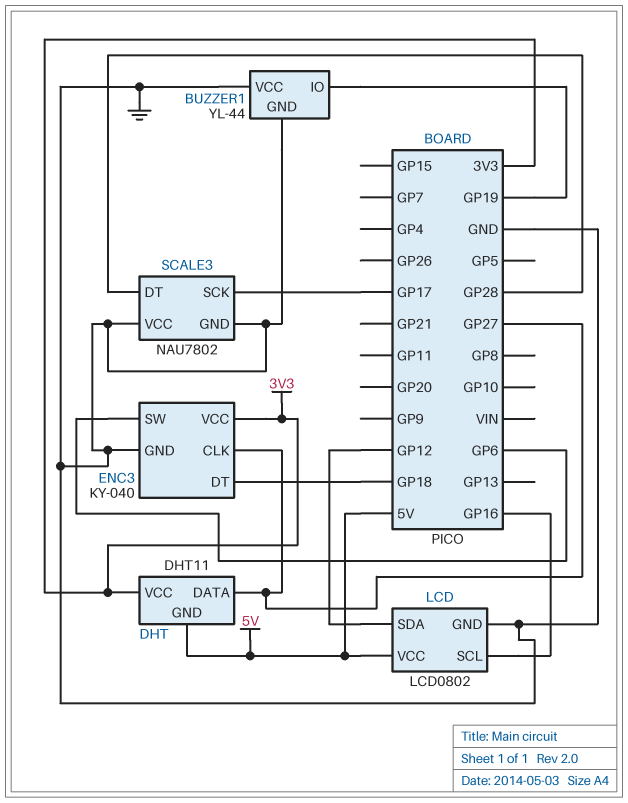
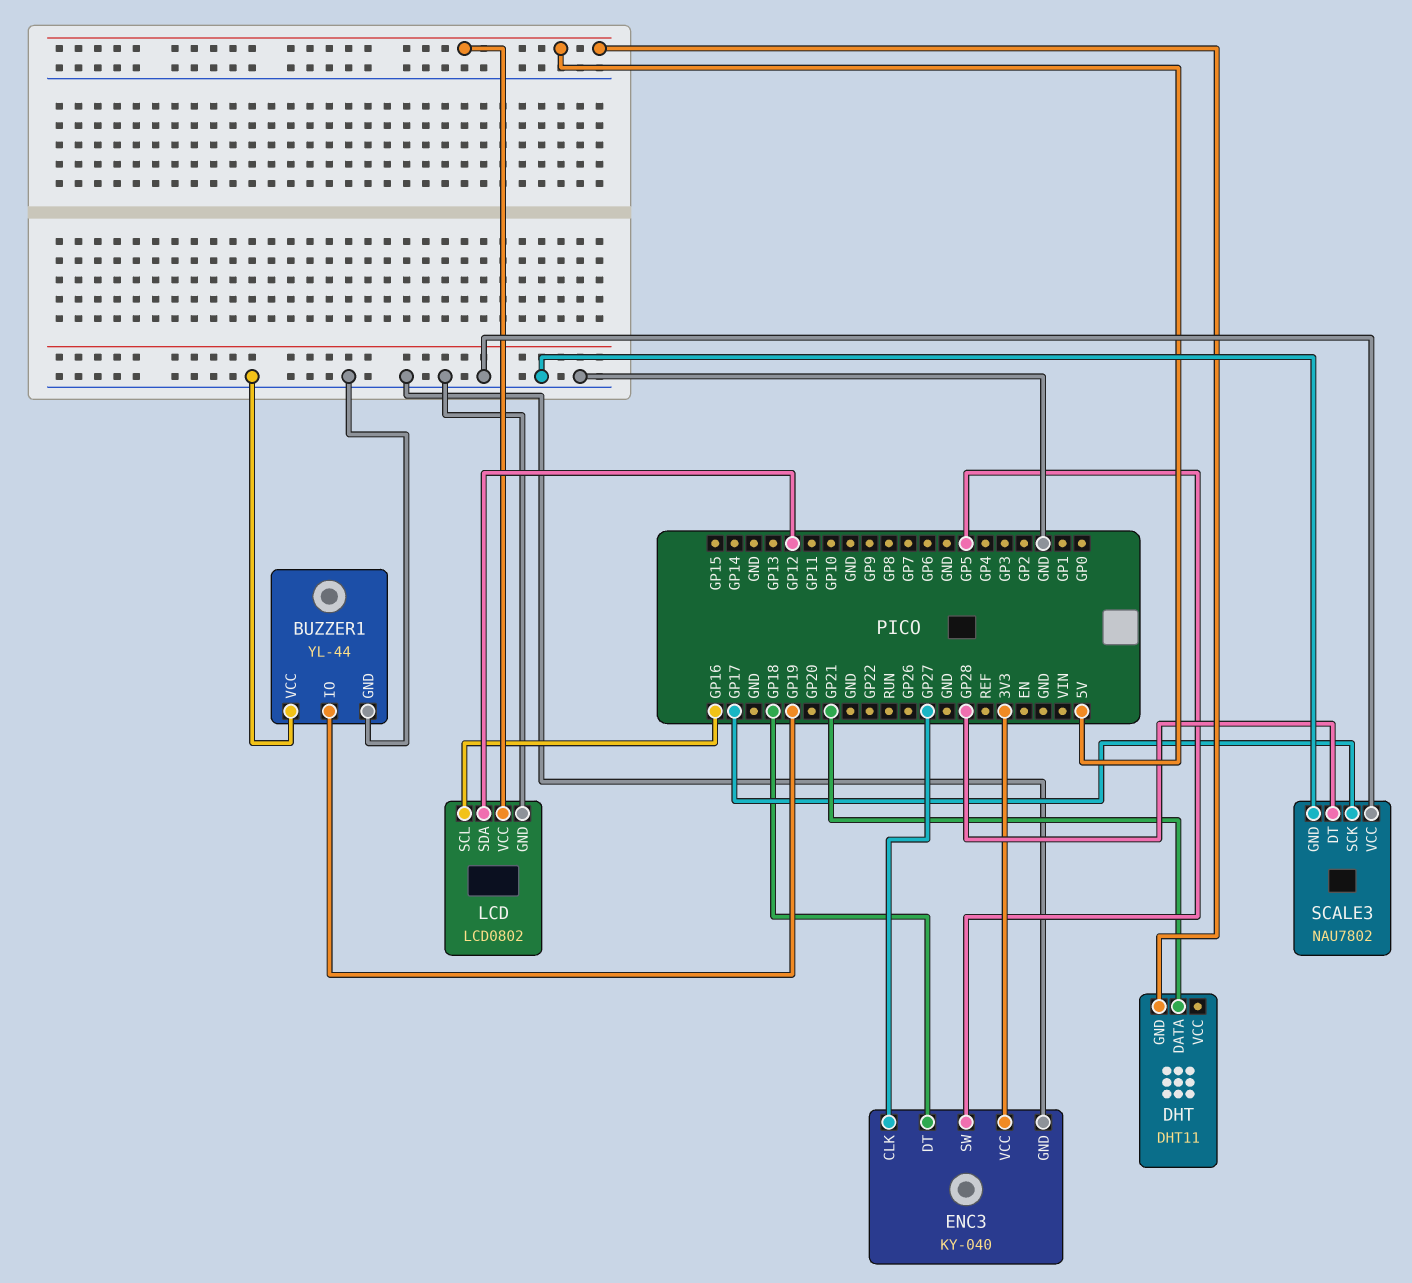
DHT pin DATA: GP27 -> GP21
DHT pin VCC: 3V3 -> none
ENC3 pin SW: GP6 -> GP5

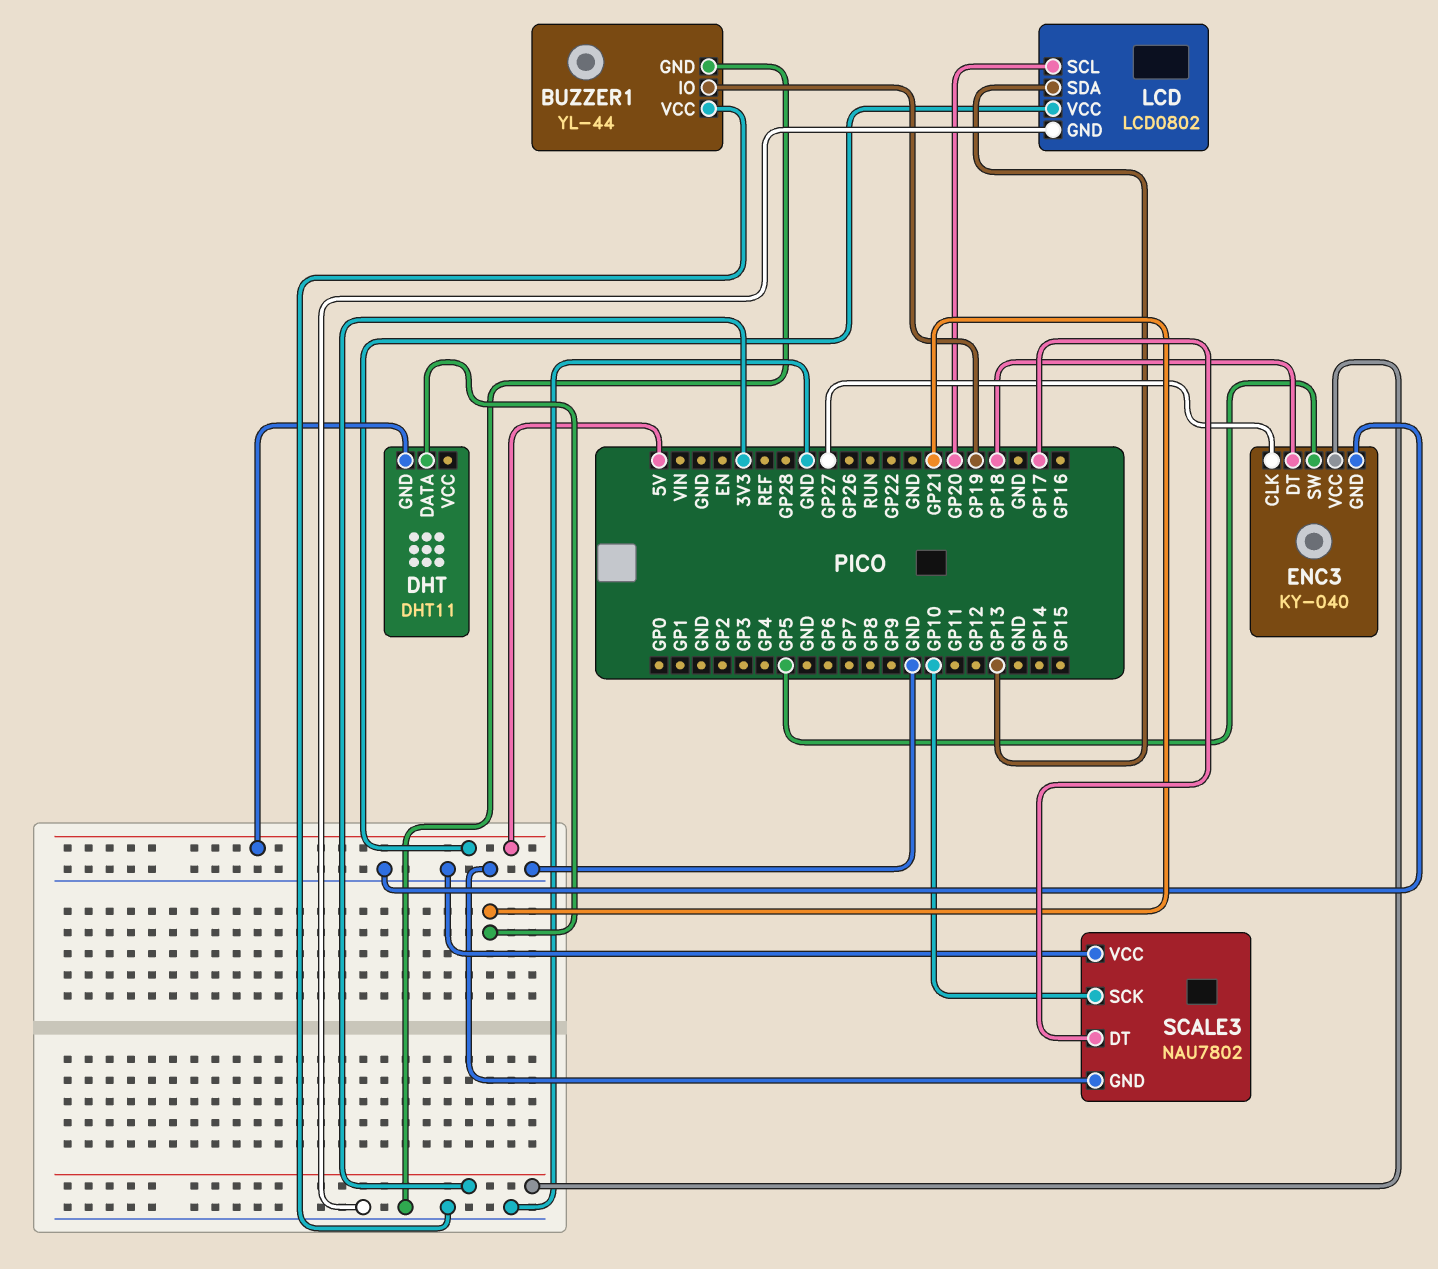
LCD pin SCL: GP16 -> GP20
LCD pin SDA: GP12 -> GP13
SCALE3 pin DT: GP28 -> GP17
SCALE3 pin SCK: GP17 -> GP10

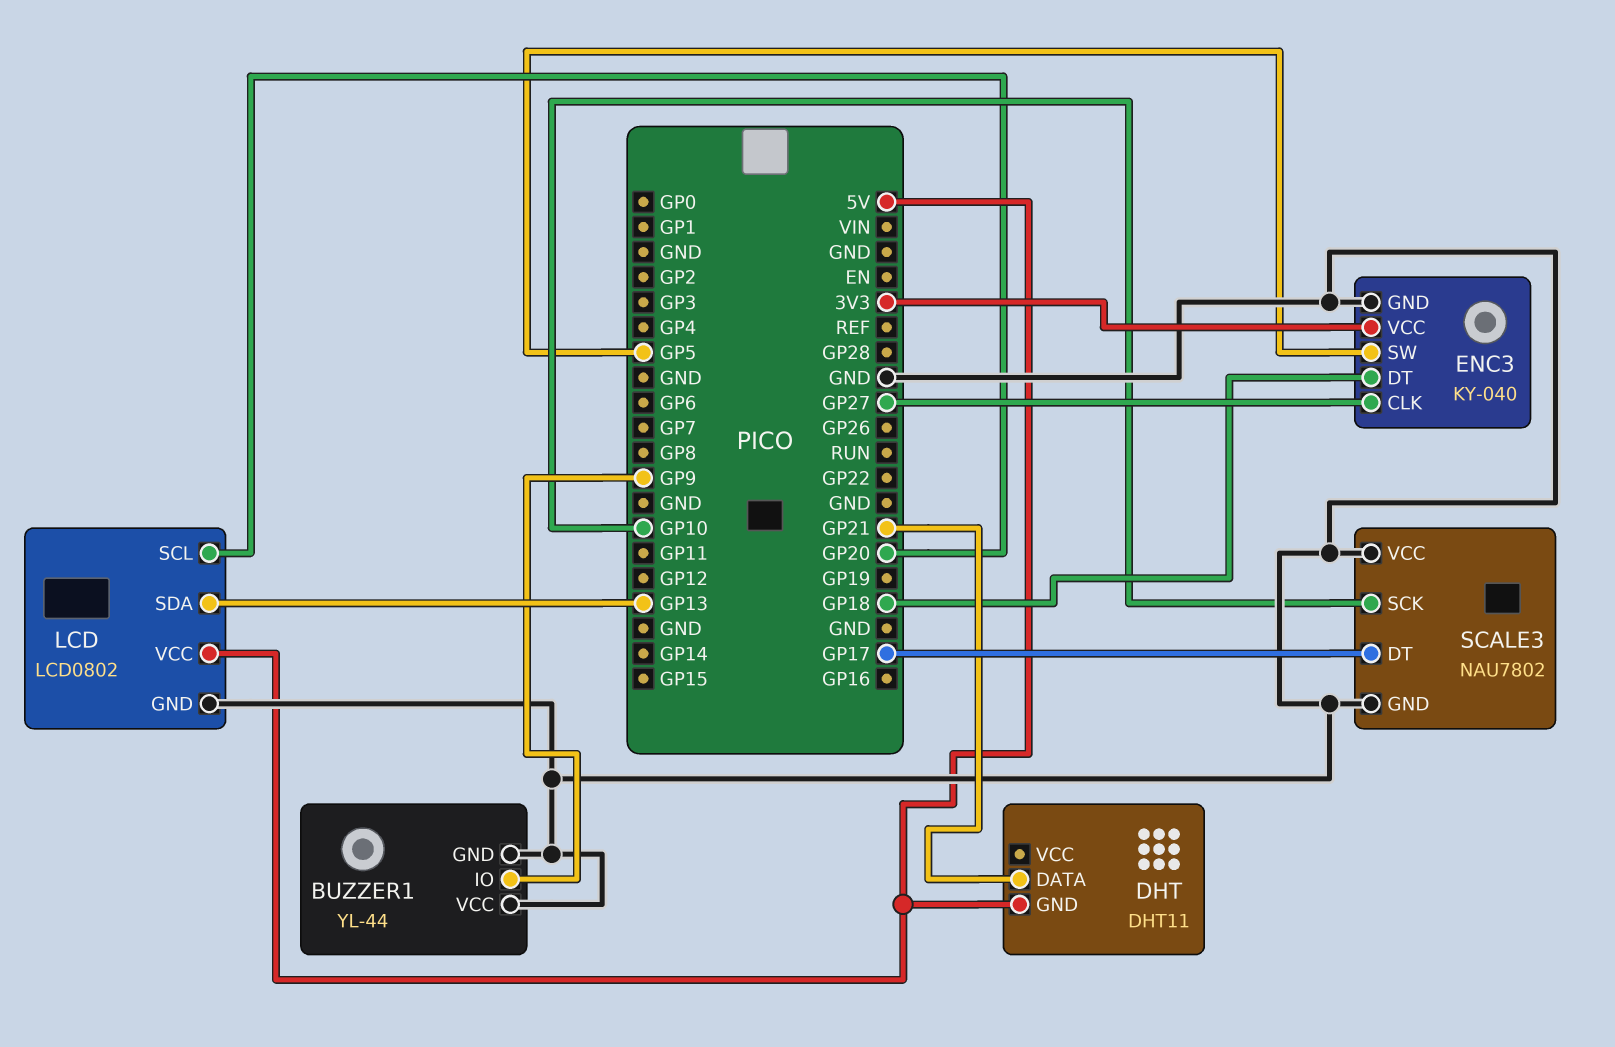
BUZZER1 pin IO: GP19 -> GP9

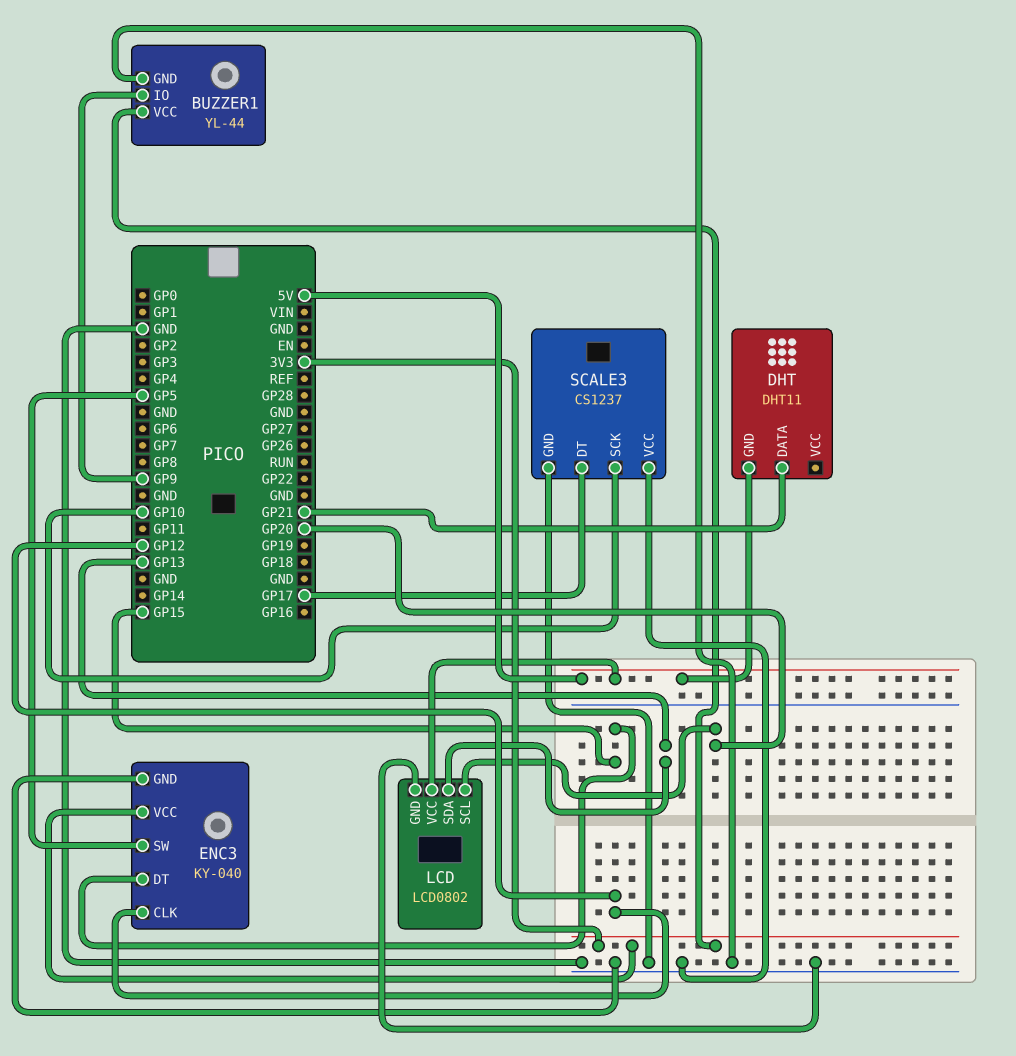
BUZZER1 pin VCC: GND -> 3V3
ENC3 pin CLK: GP27 -> GP12
ENC3 pin DT: GP18 -> GP15
SCALE3: NAU7802 -> CS1237

